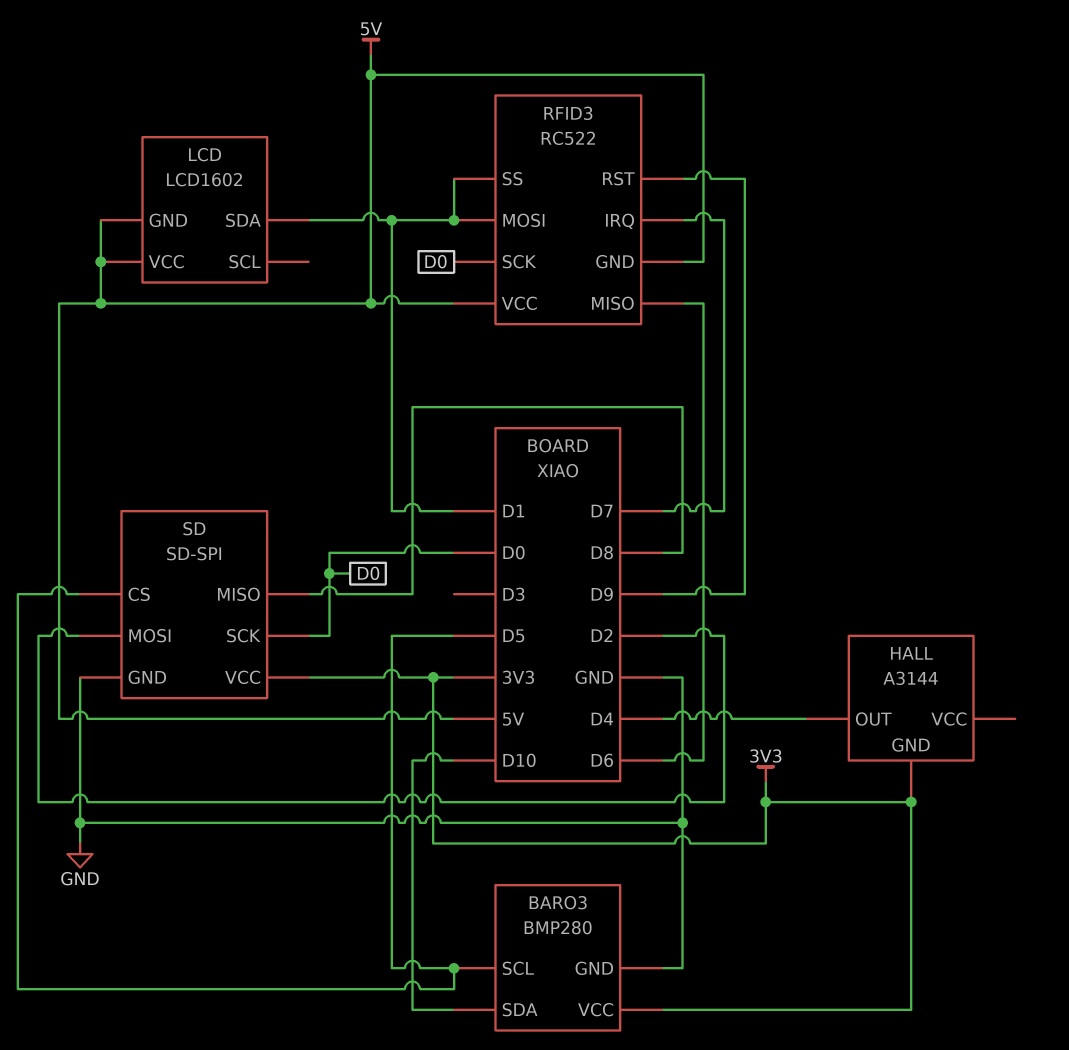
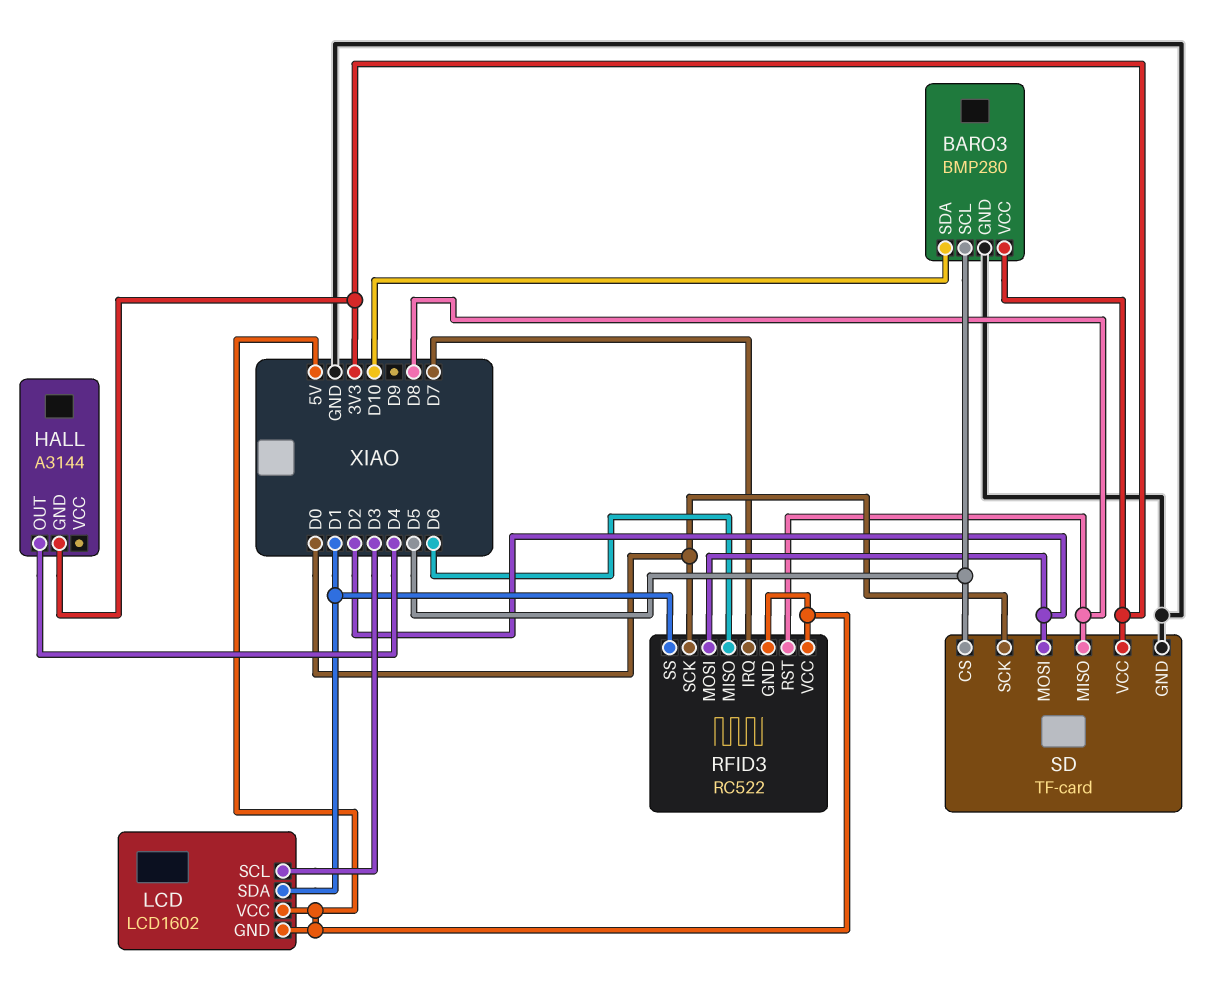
LCD pin SCL: none -> D3
RFID3 pin MOSI: D1 -> D2
RFID3 pin RST: D9 -> D8
SD: SD-SPI -> TF-card

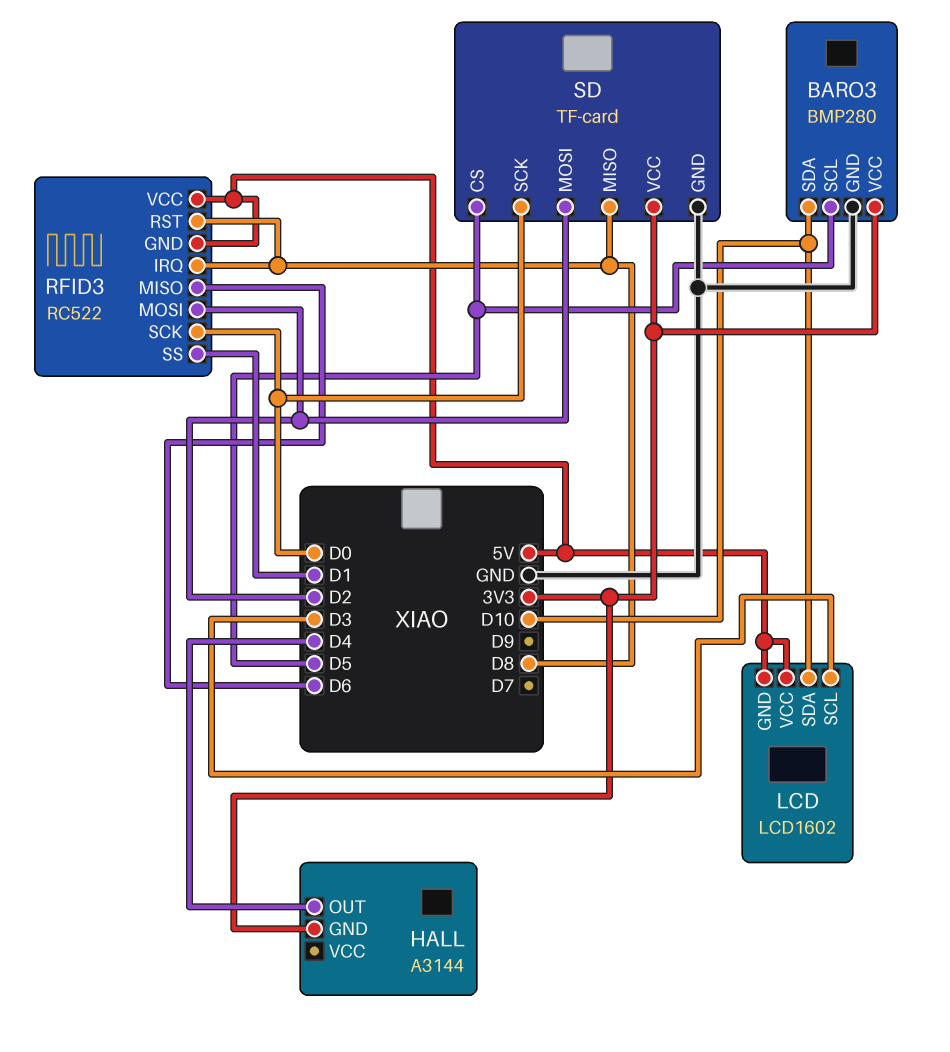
LCD pin SDA: D1 -> D10
RFID3 pin IRQ: D7 -> D8

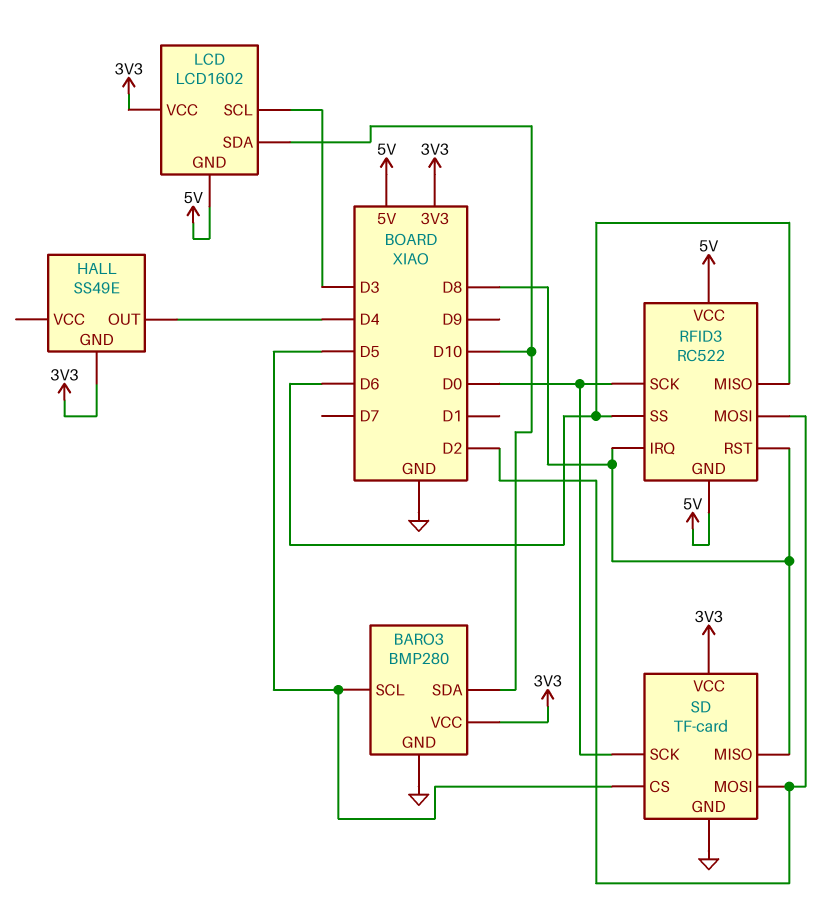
HALL: A3144 -> SS49E
LCD pin VCC: 5V -> 3V3
RFID3 pin SS: D1 -> D6

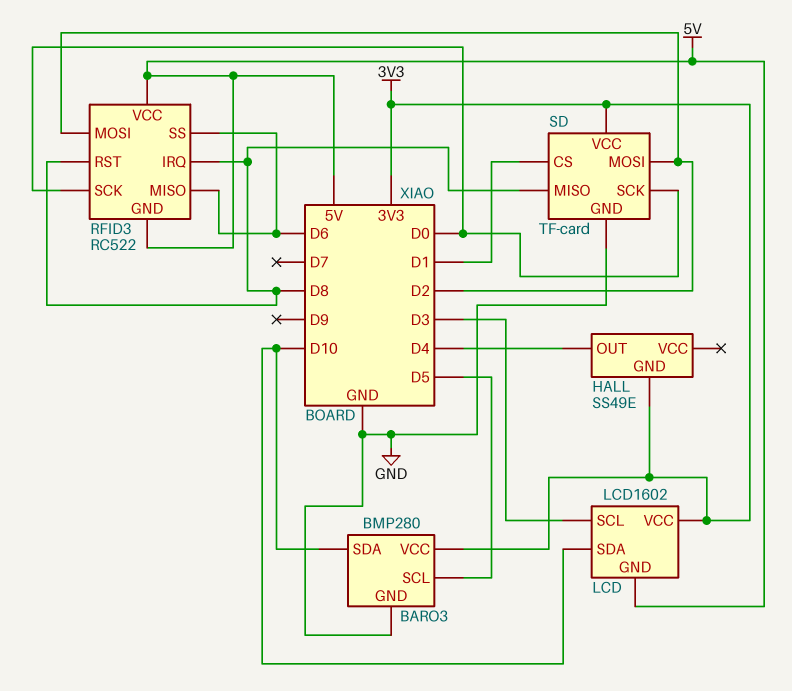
SD pin CS: D5 -> D1

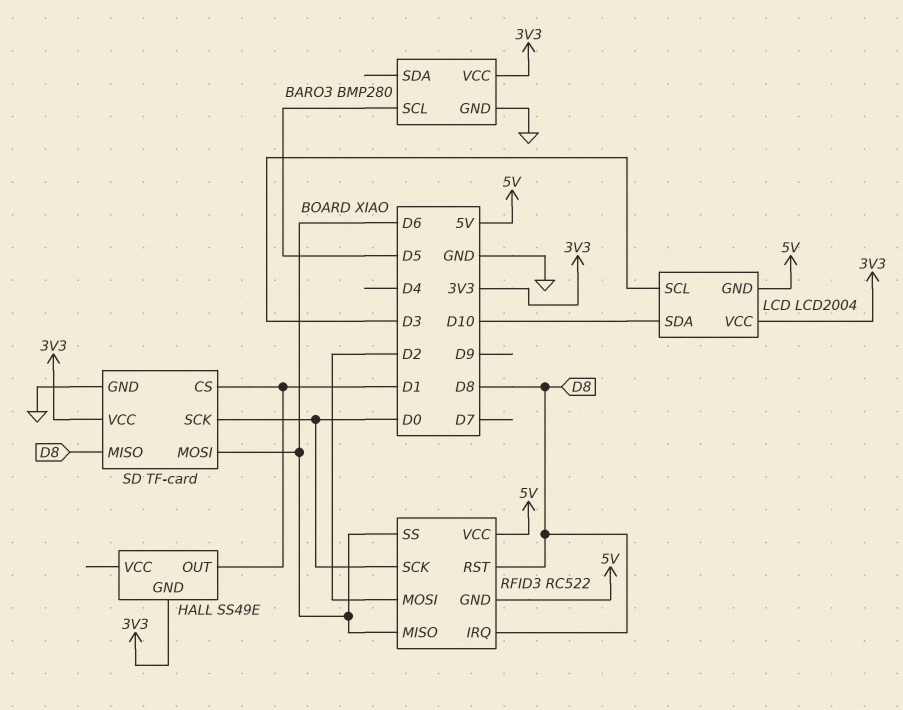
BARO3 pin SDA: D10 -> none
HALL pin OUT: D4 -> D1
LCD: LCD1602 -> LCD2004
SD pin MOSI: D2 -> D6

